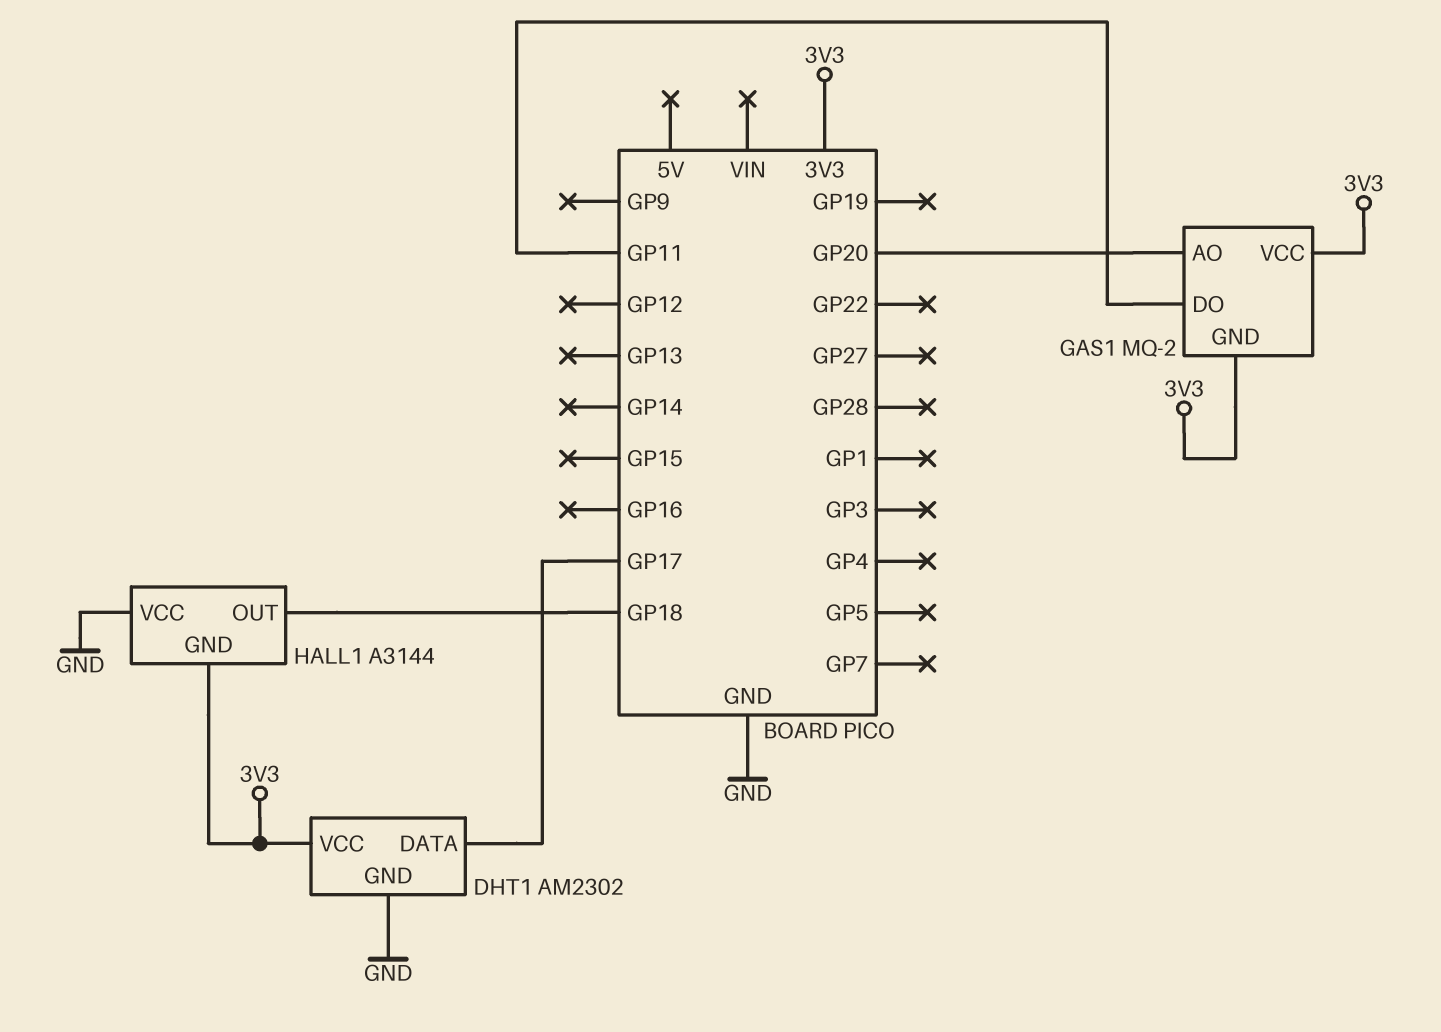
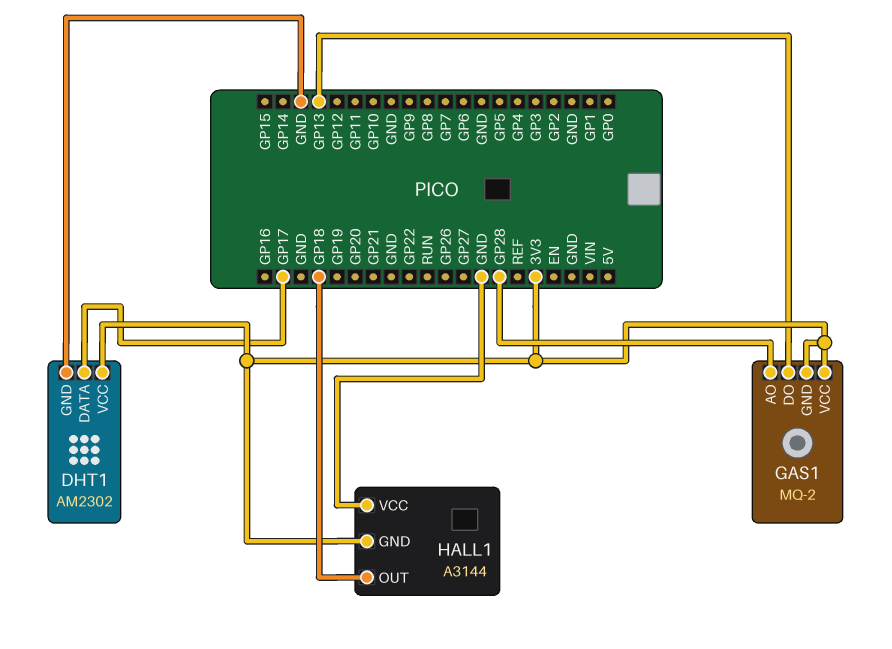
GAS1 pin AO: GP20 -> GP28
GAS1 pin DO: GP11 -> GP13

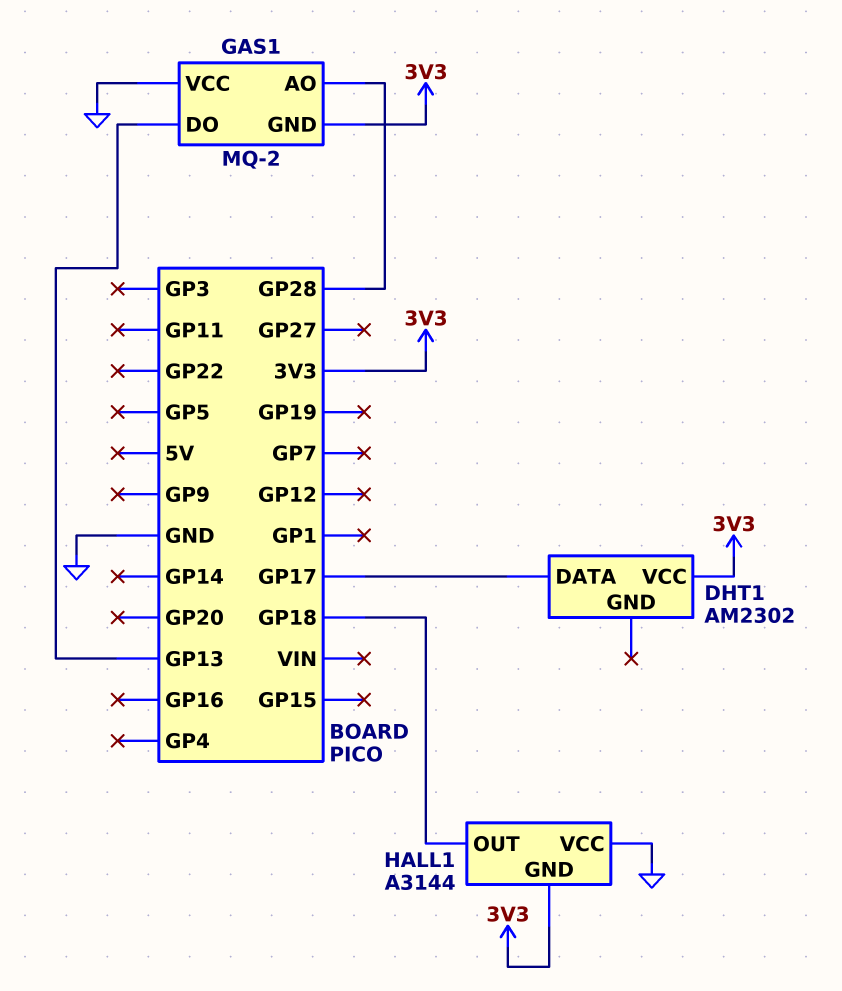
DHT1 pin GND: GND -> none
GAS1 pin VCC: 3V3 -> GND

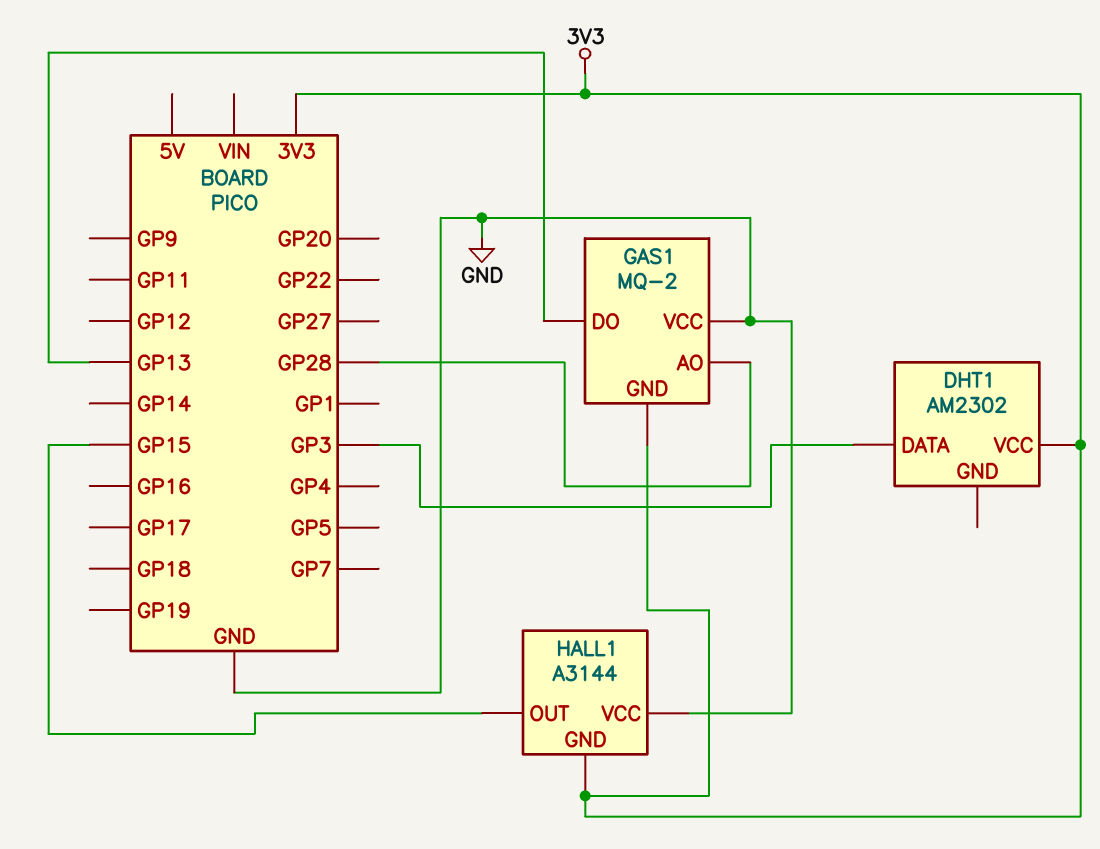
DHT1 pin DATA: GP17 -> GP3
HALL1 pin OUT: GP18 -> GP15

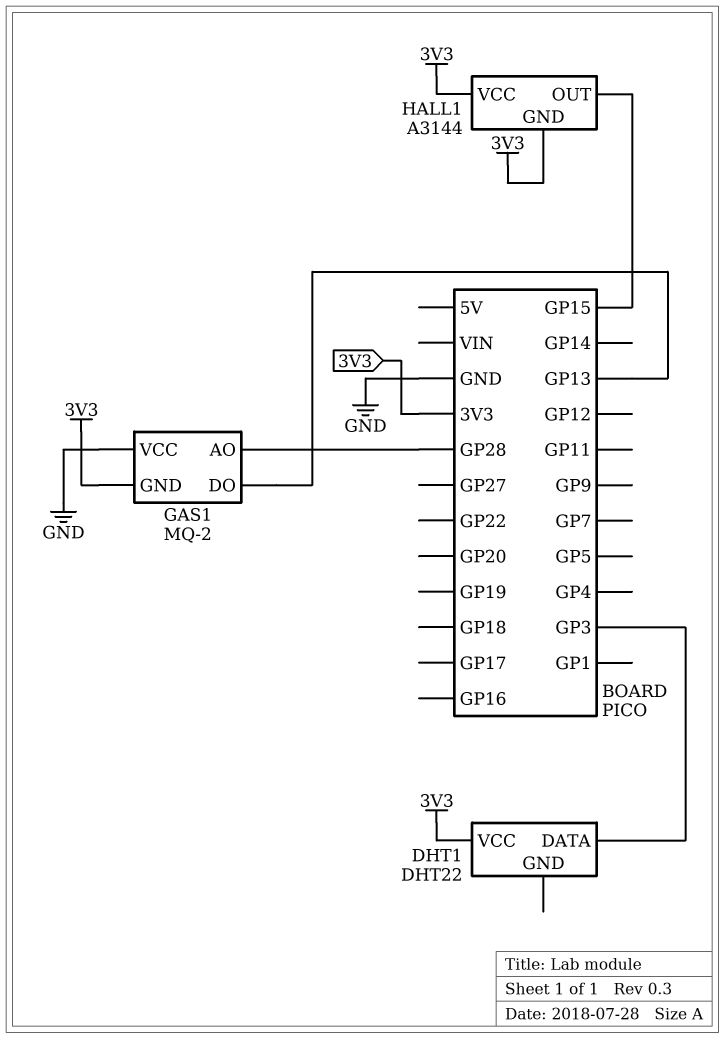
DHT1: AM2302 -> DHT22
HALL1 pin VCC: GND -> 3V3

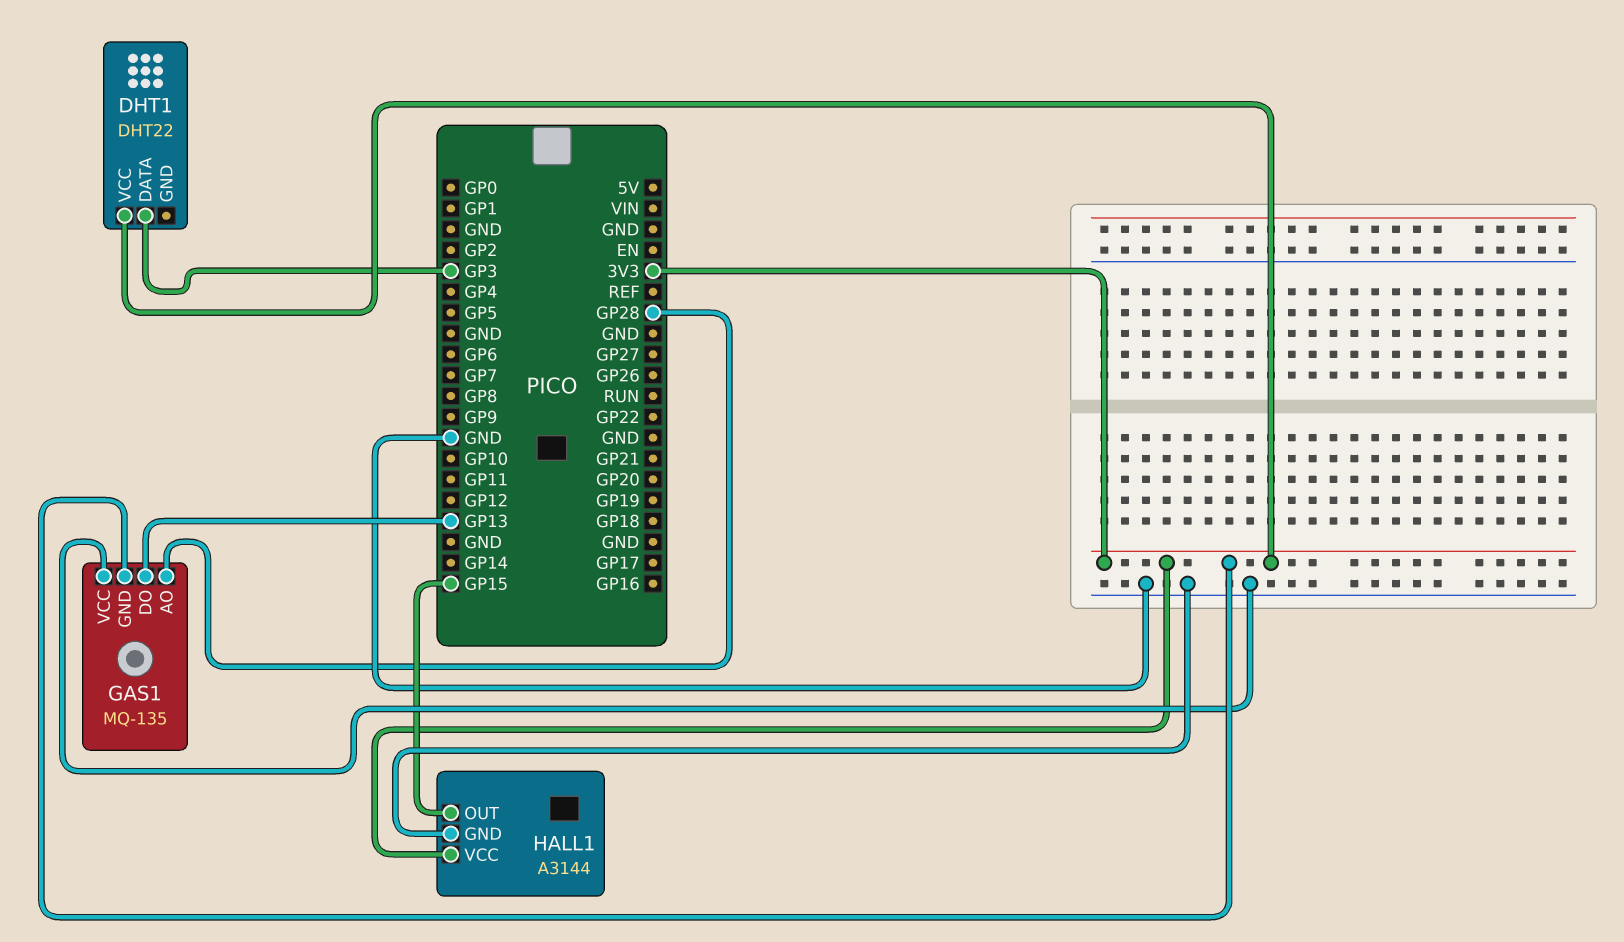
GAS1: MQ-2 -> MQ-135
HALL1 pin GND: 3V3 -> GND

